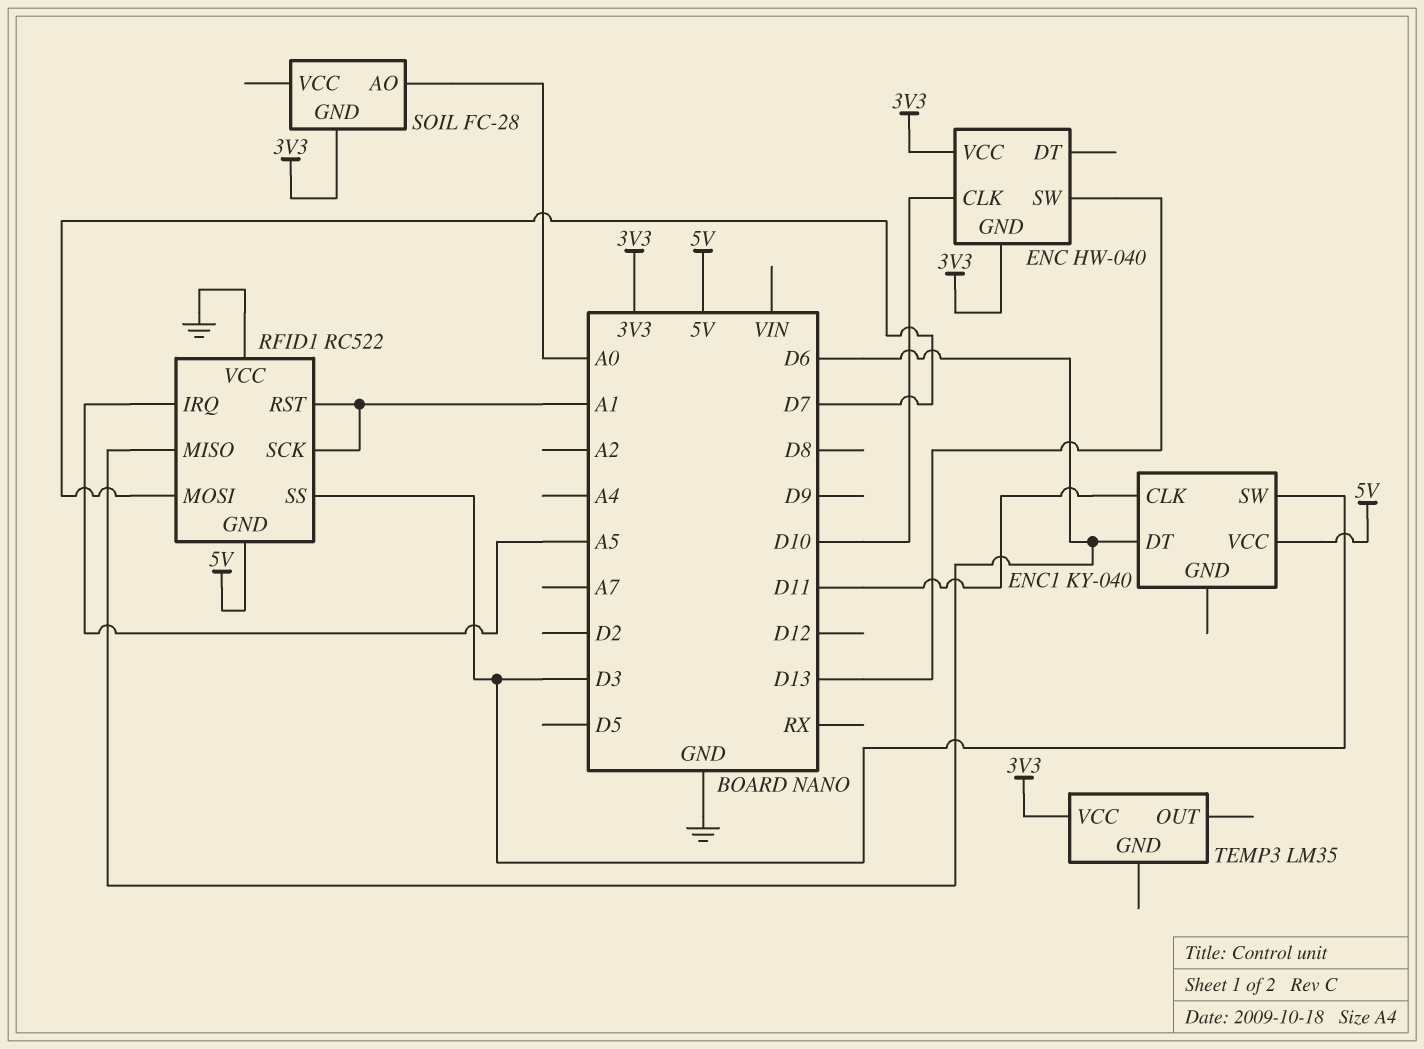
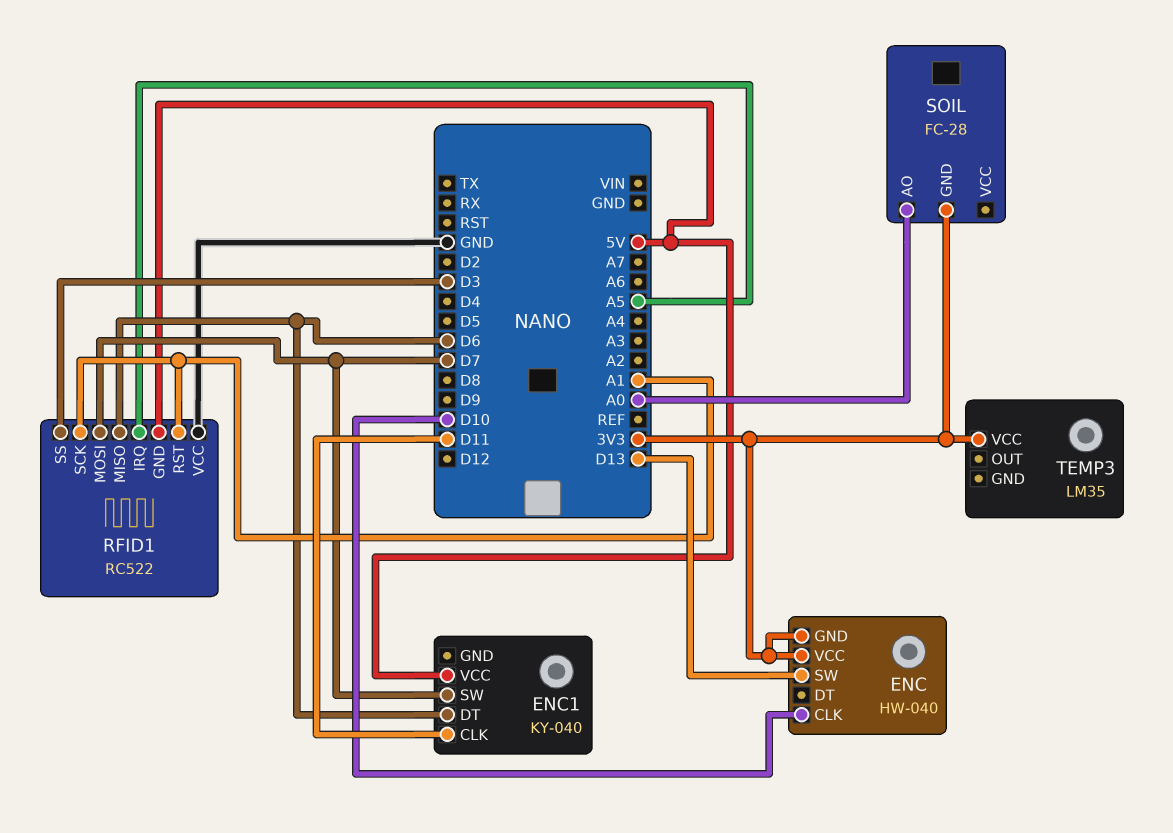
ENC1 pin SW: D3 -> D7

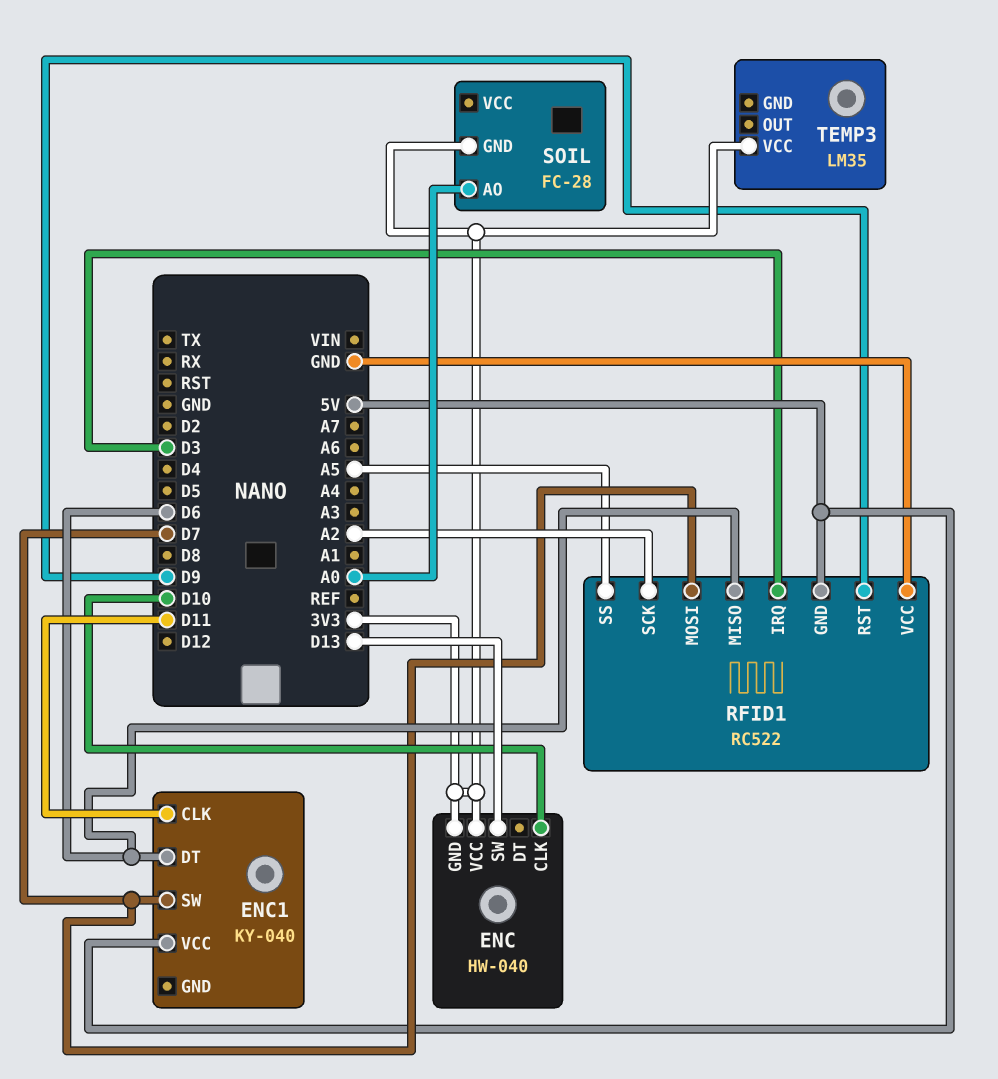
RFID1 pin IRQ: A5 -> D3
RFID1 pin RST: A1 -> D9
RFID1 pin SCK: A1 -> A2
RFID1 pin SS: D3 -> A5

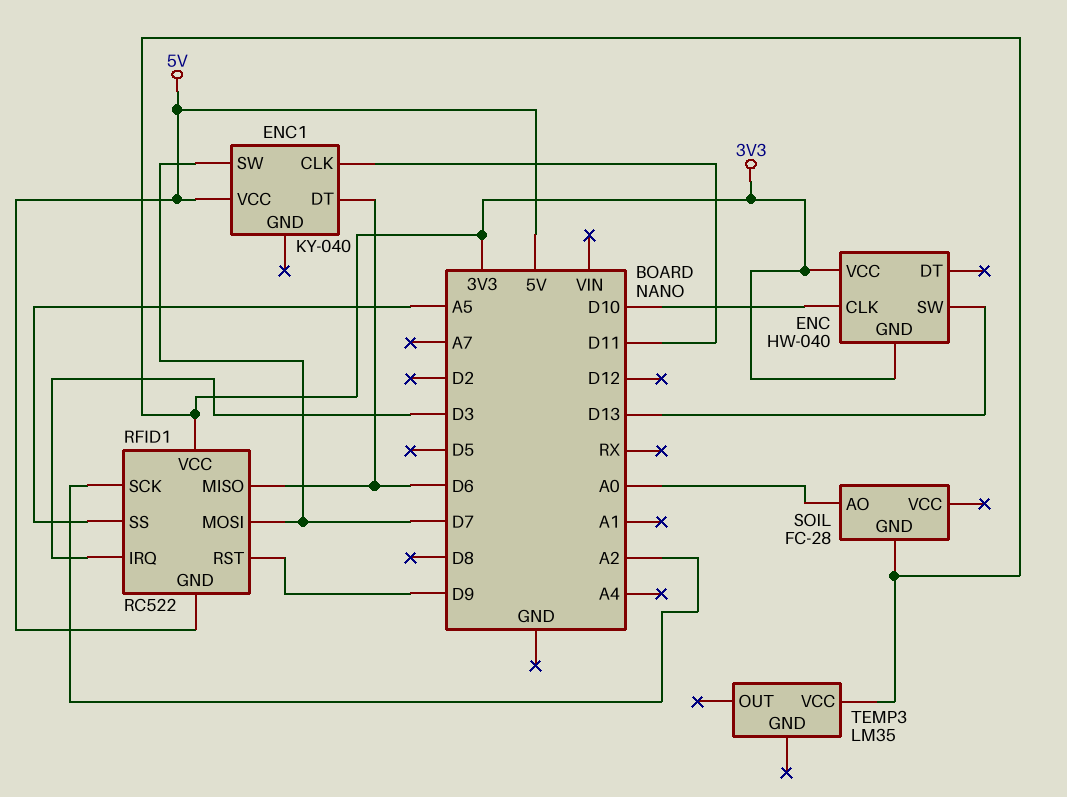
RFID1 pin VCC: GND -> 3V3

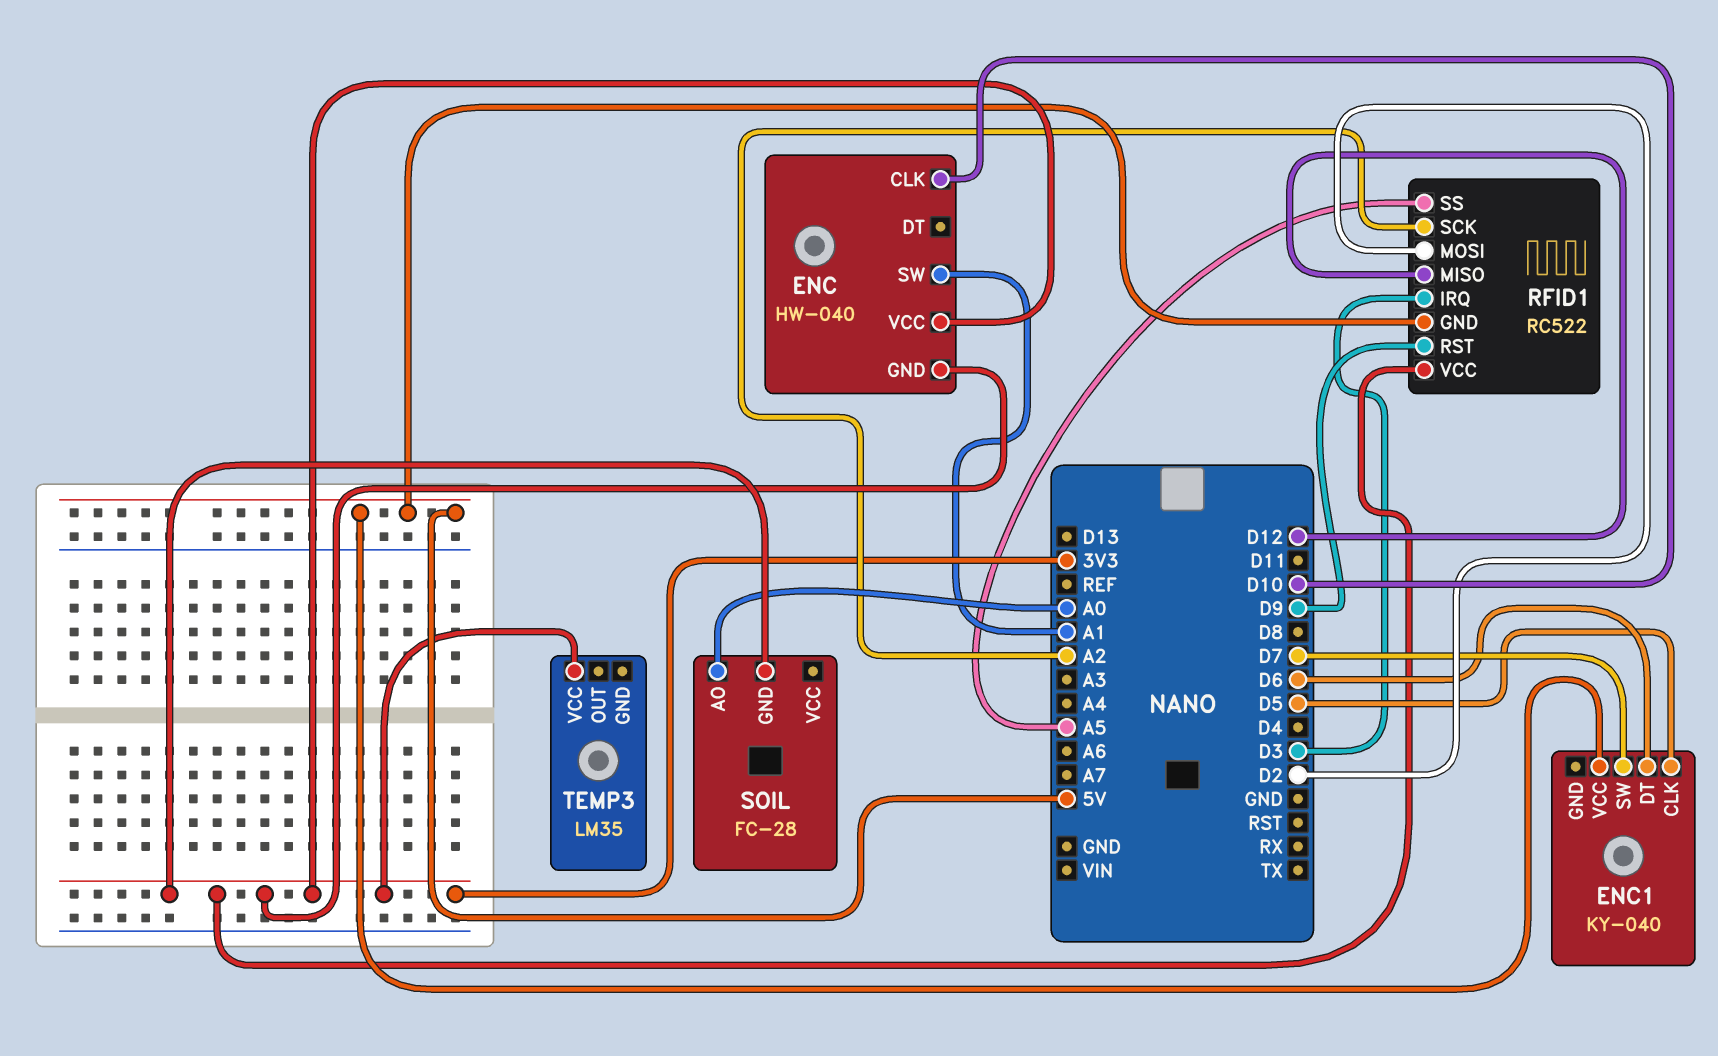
ENC pin SW: D13 -> A1
ENC1 pin CLK: D11 -> D5
RFID1 pin MISO: D6 -> D12
RFID1 pin MOSI: D7 -> D2

